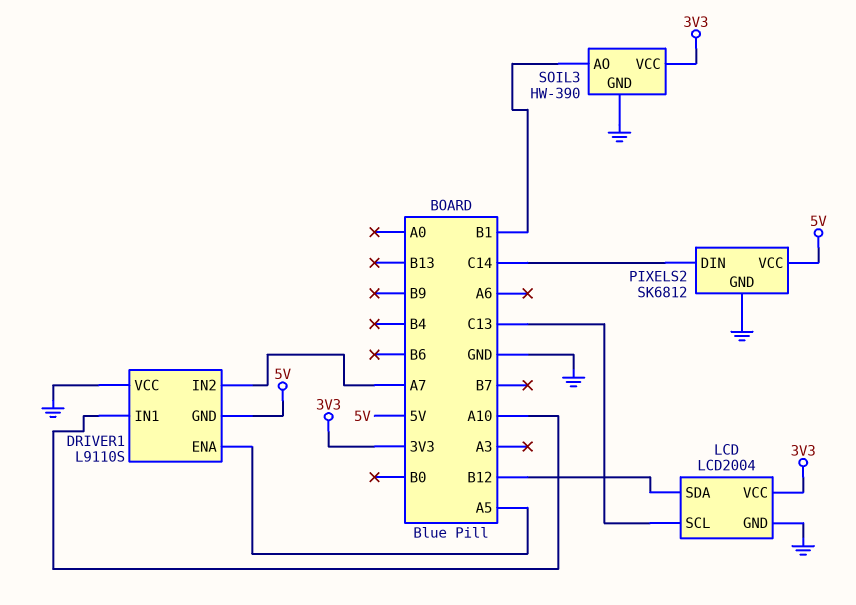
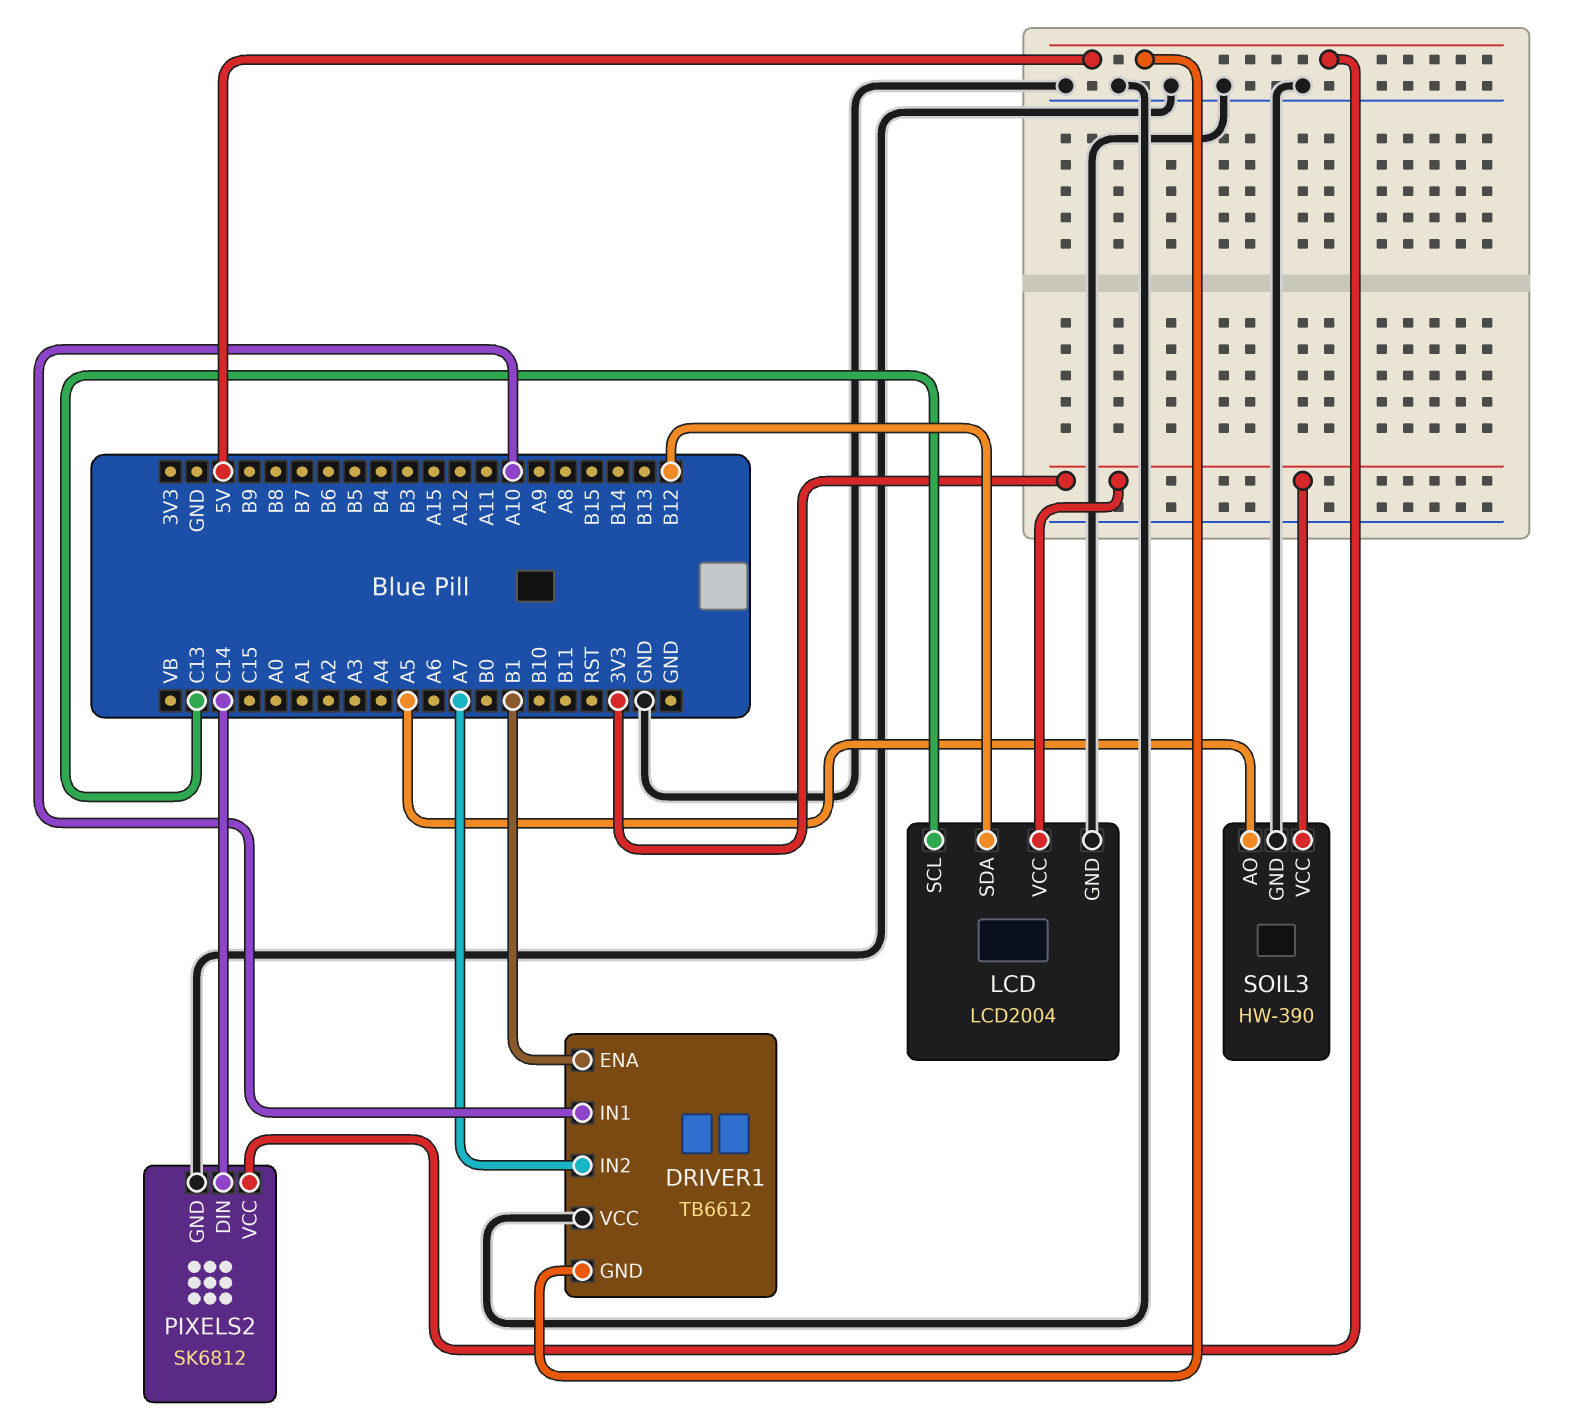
DRIVER1: L9110S -> TB6612
DRIVER1 pin ENA: A5 -> B1
SOIL3 pin AO: B1 -> A5

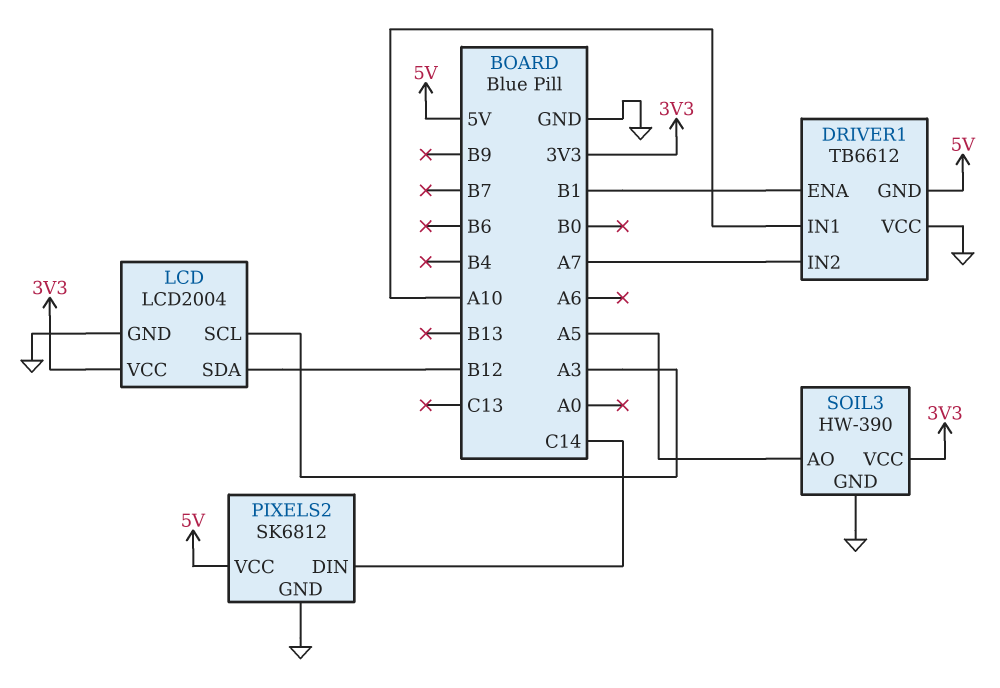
LCD pin SCL: C13 -> A3

